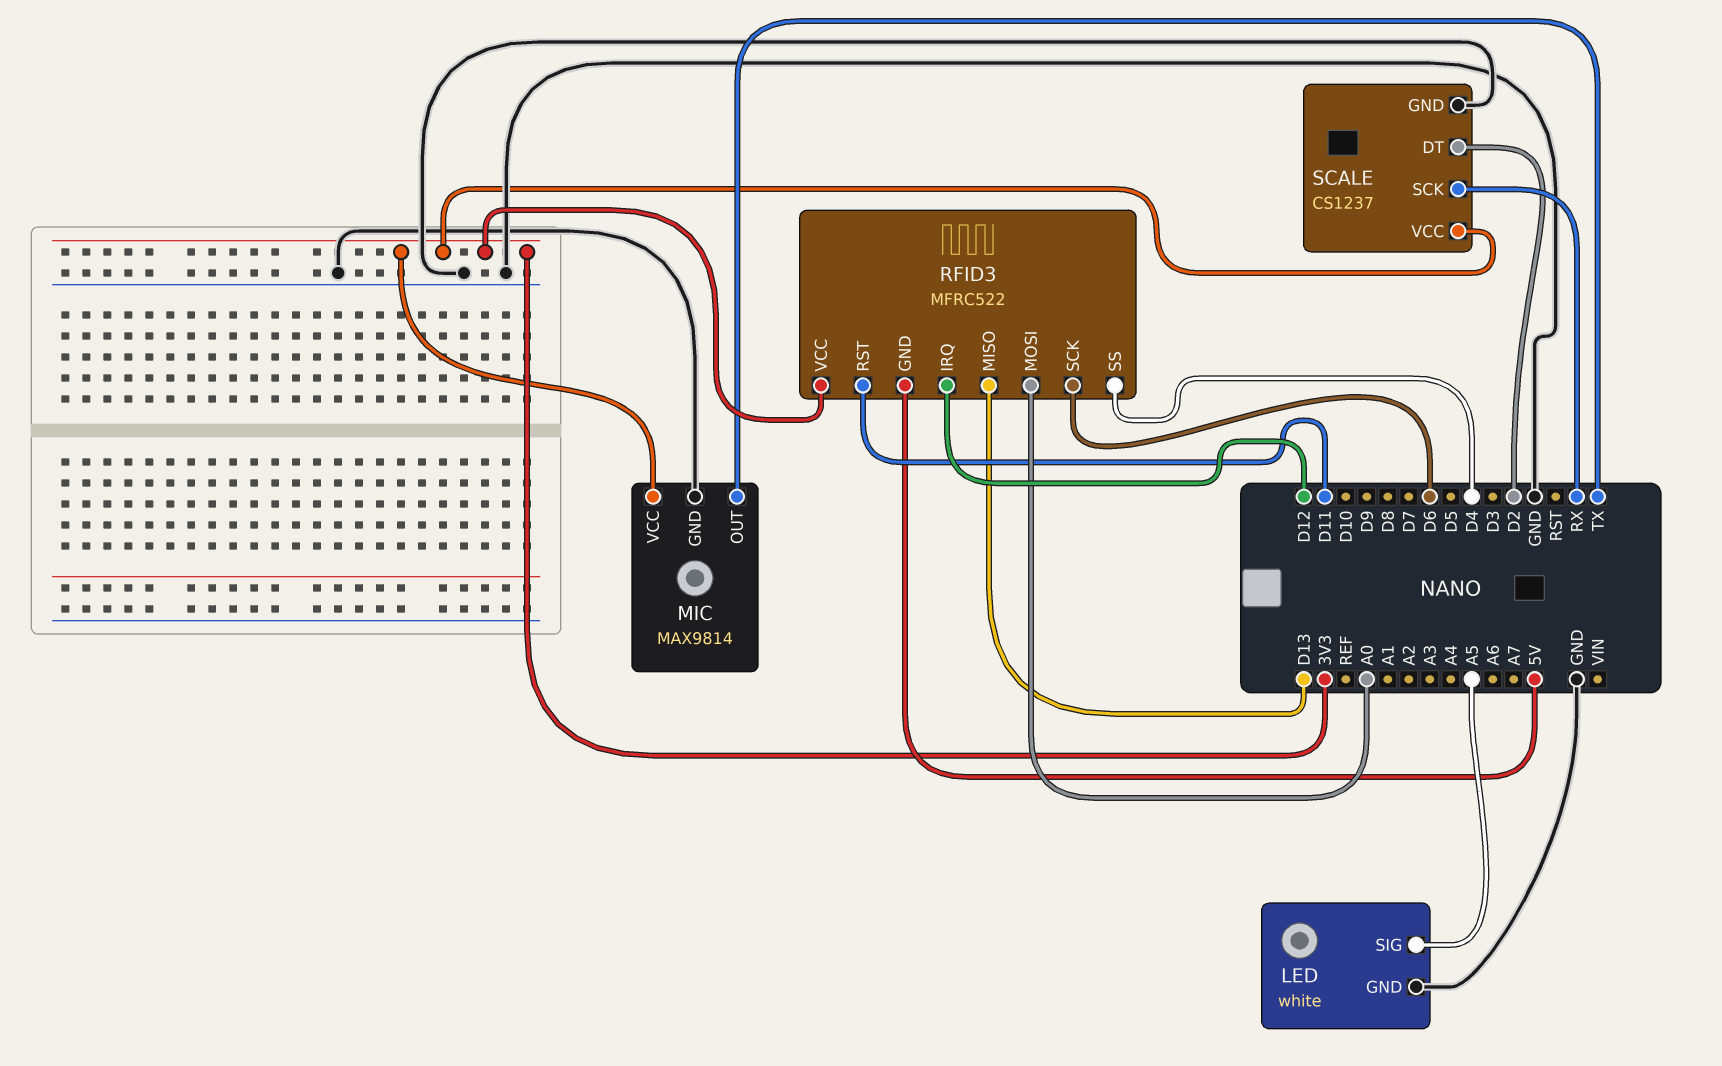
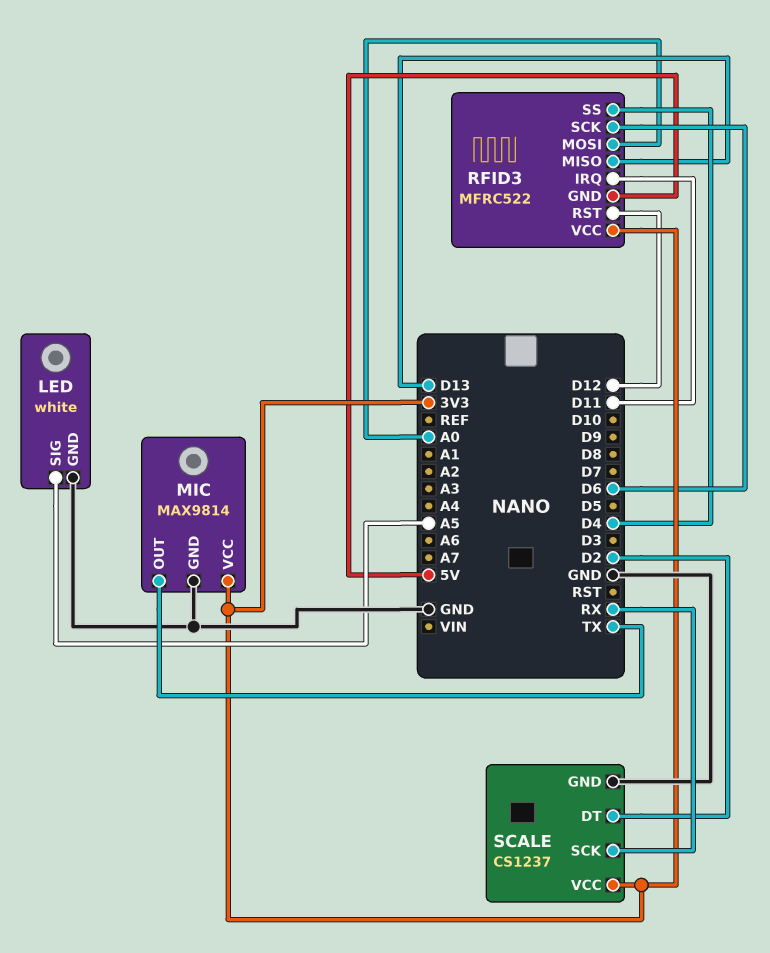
RFID3 pin IRQ: D12 -> D11
RFID3 pin RST: D11 -> D12

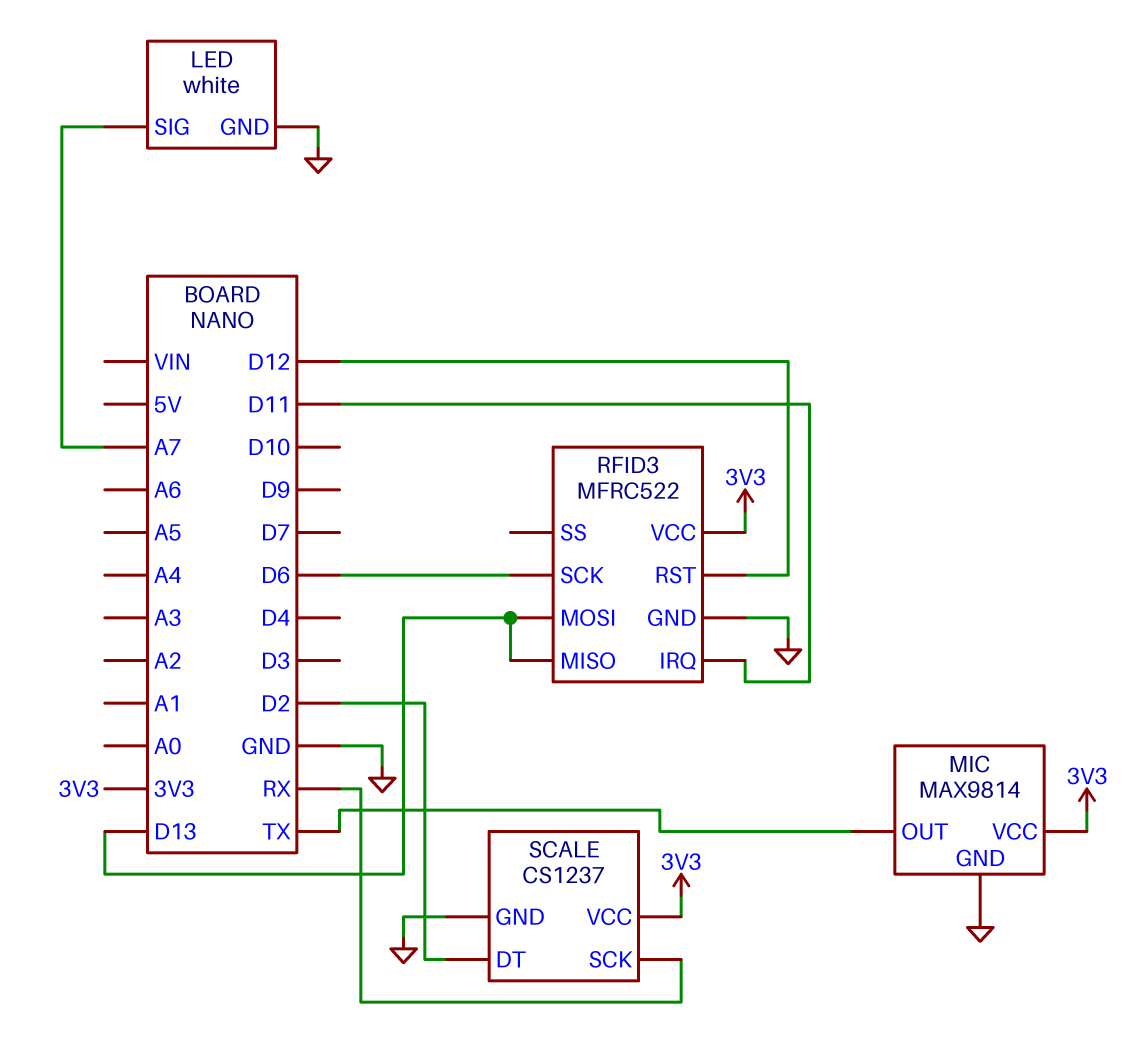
LED pin SIG: A5 -> A7
RFID3 pin GND: 5V -> GND
RFID3 pin MOSI: A0 -> D13
RFID3 pin SS: D4 -> none

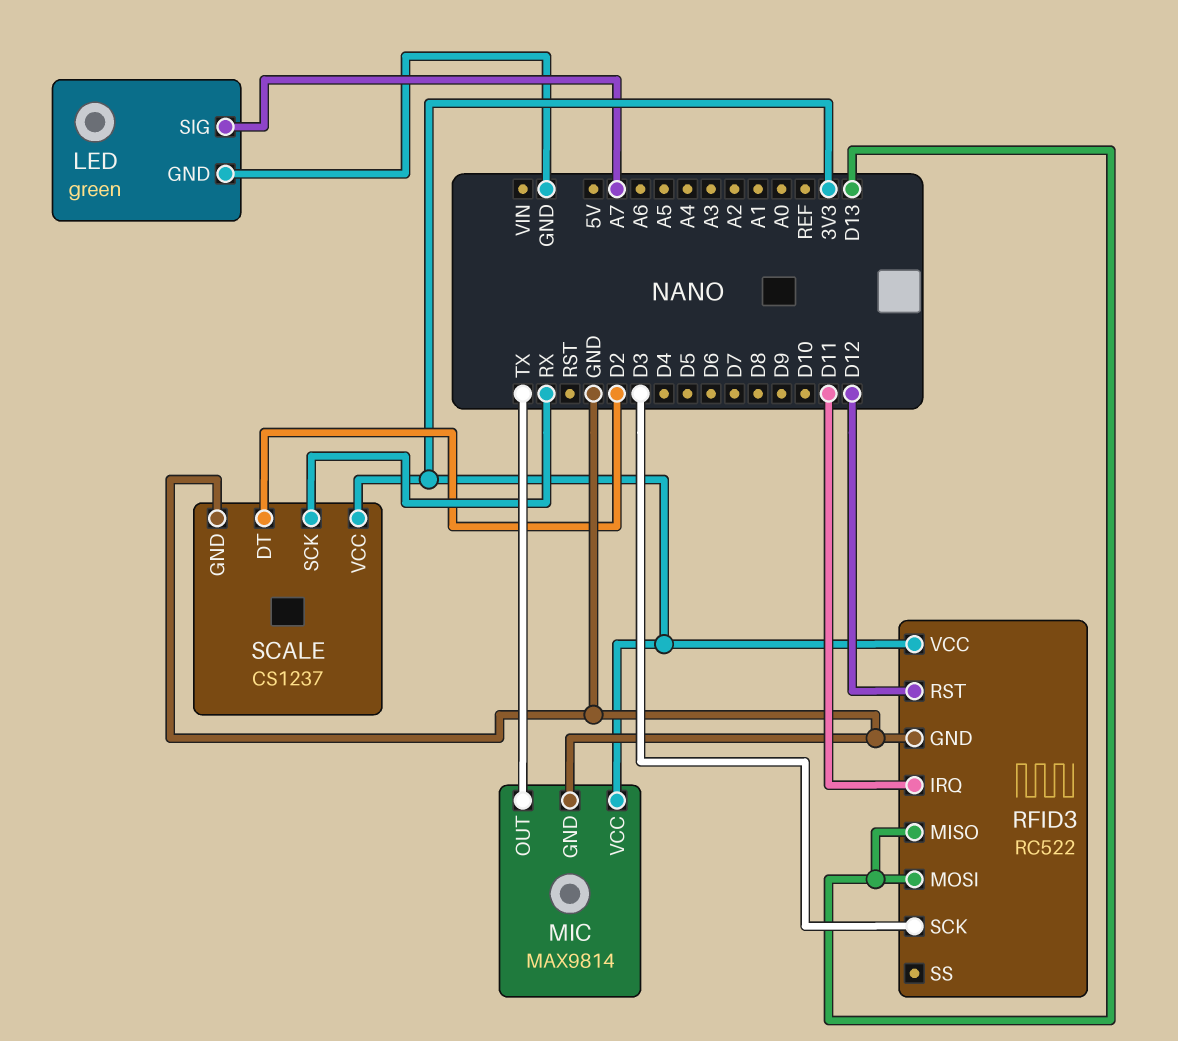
LED: white -> green
RFID3: MFRC522 -> RC522
RFID3 pin SCK: D6 -> D3

